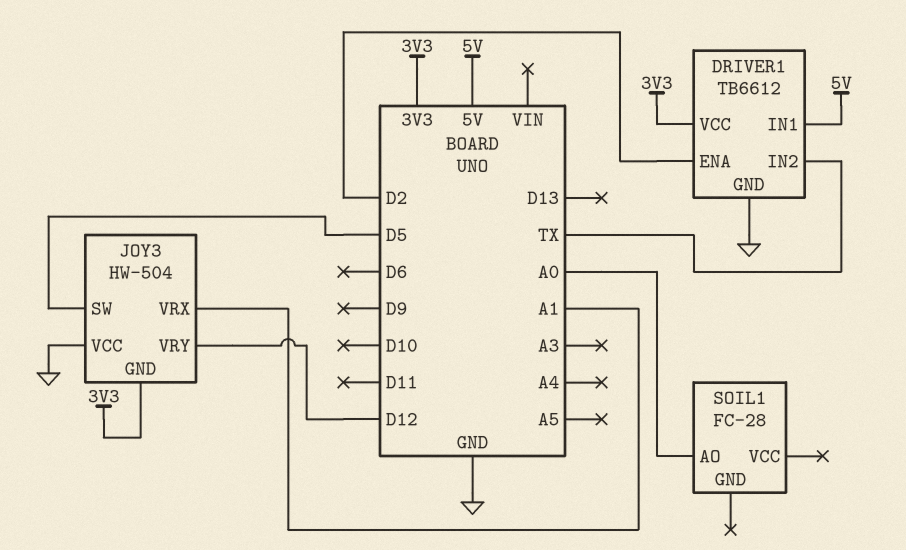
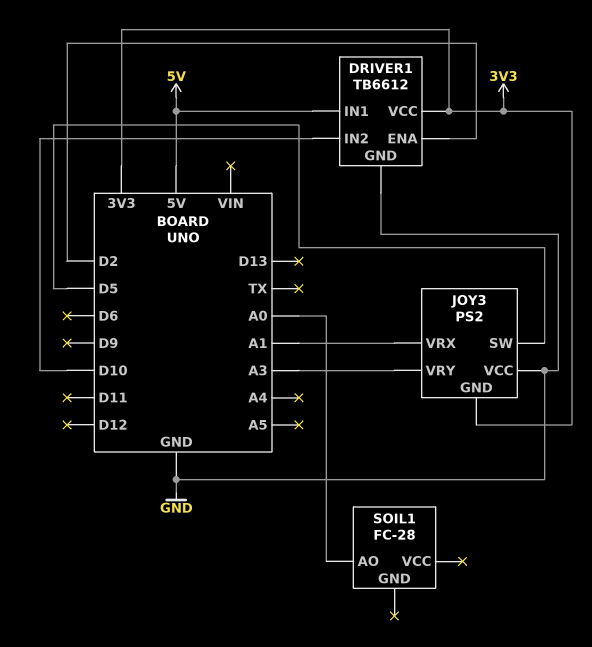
DRIVER1 pin IN2: TX -> D10
JOY3: HW-504 -> PS2
JOY3 pin VRY: D12 -> A3

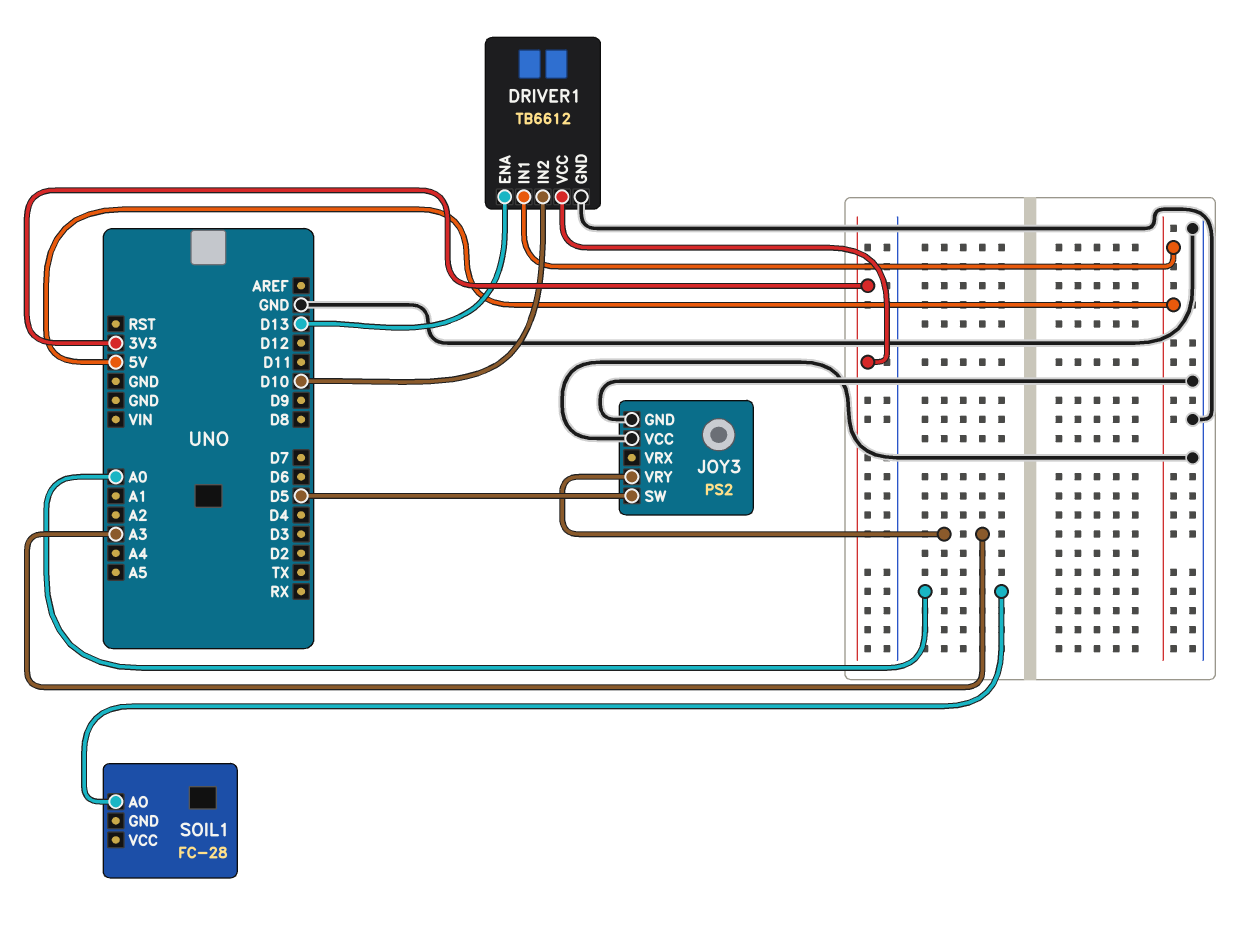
DRIVER1 pin ENA: D2 -> D13
JOY3 pin GND: 3V3 -> GND
JOY3 pin VRX: A1 -> none

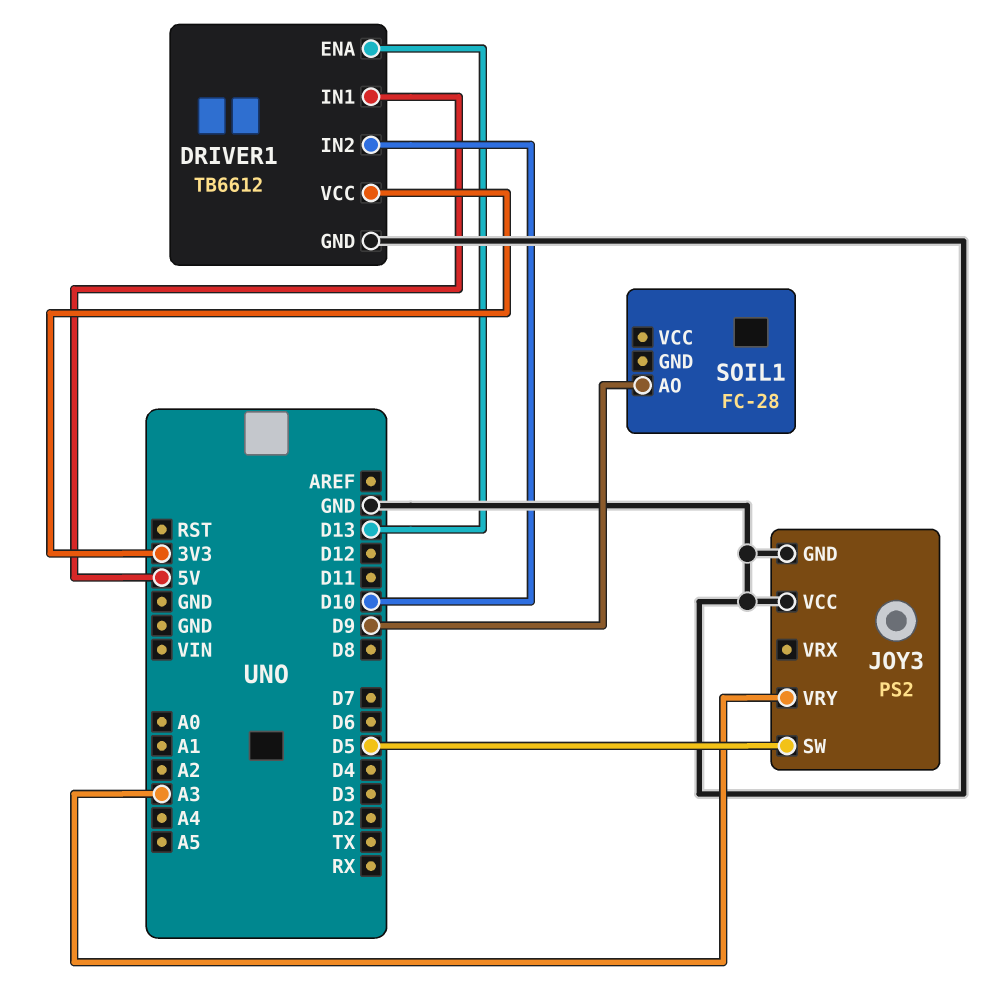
SOIL1 pin AO: A0 -> D9

